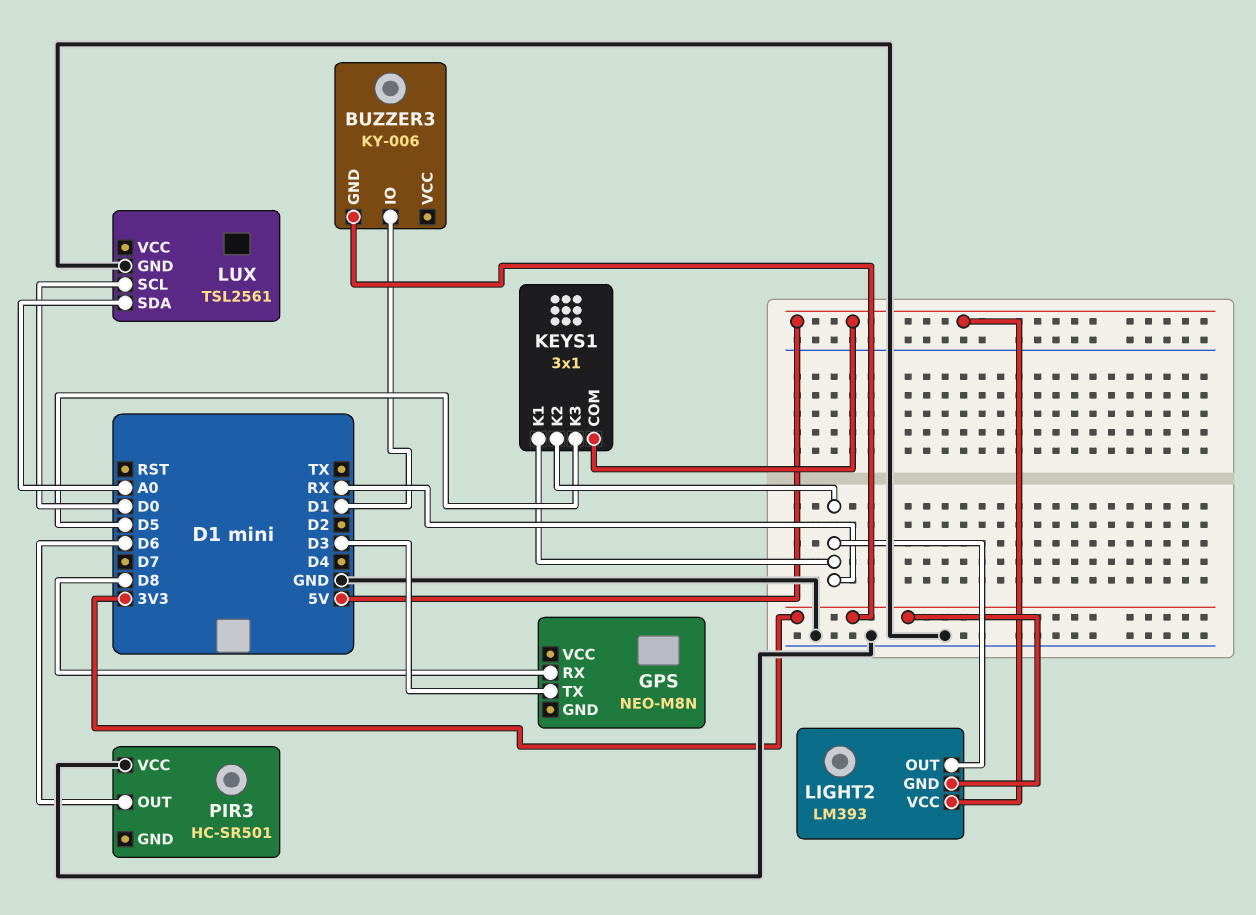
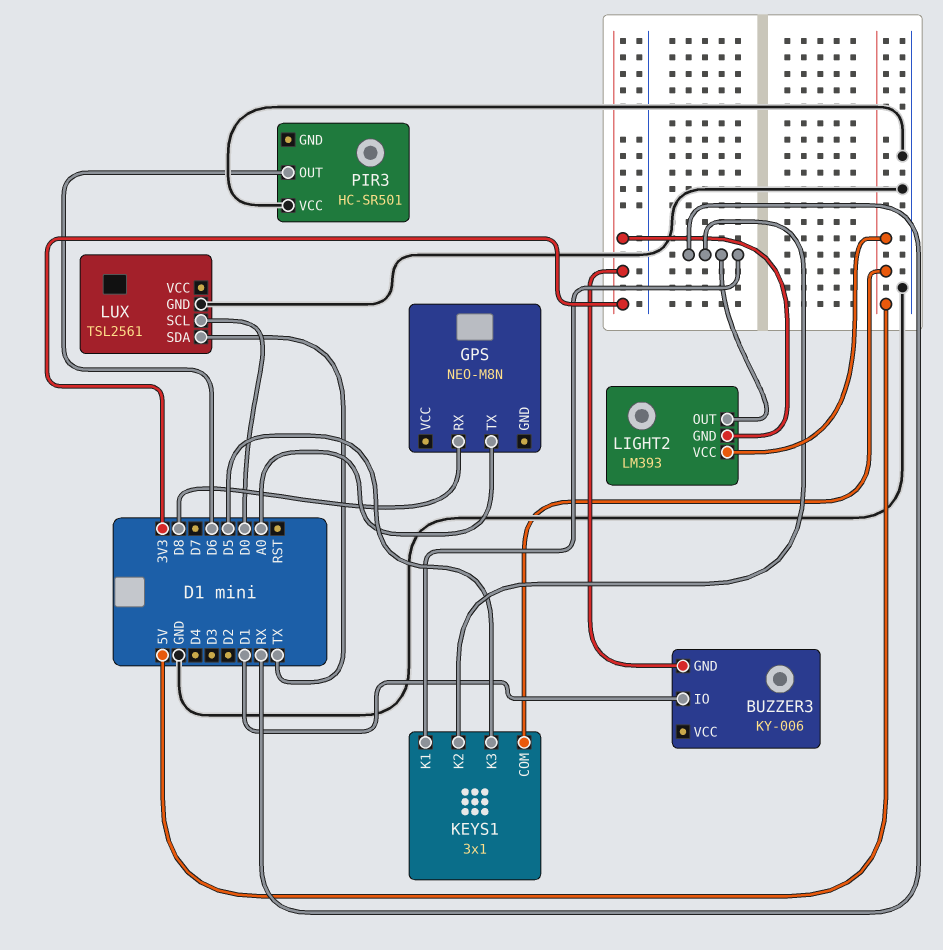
GPS pin TX: D3 -> A0
LUX pin SDA: A0 -> TX

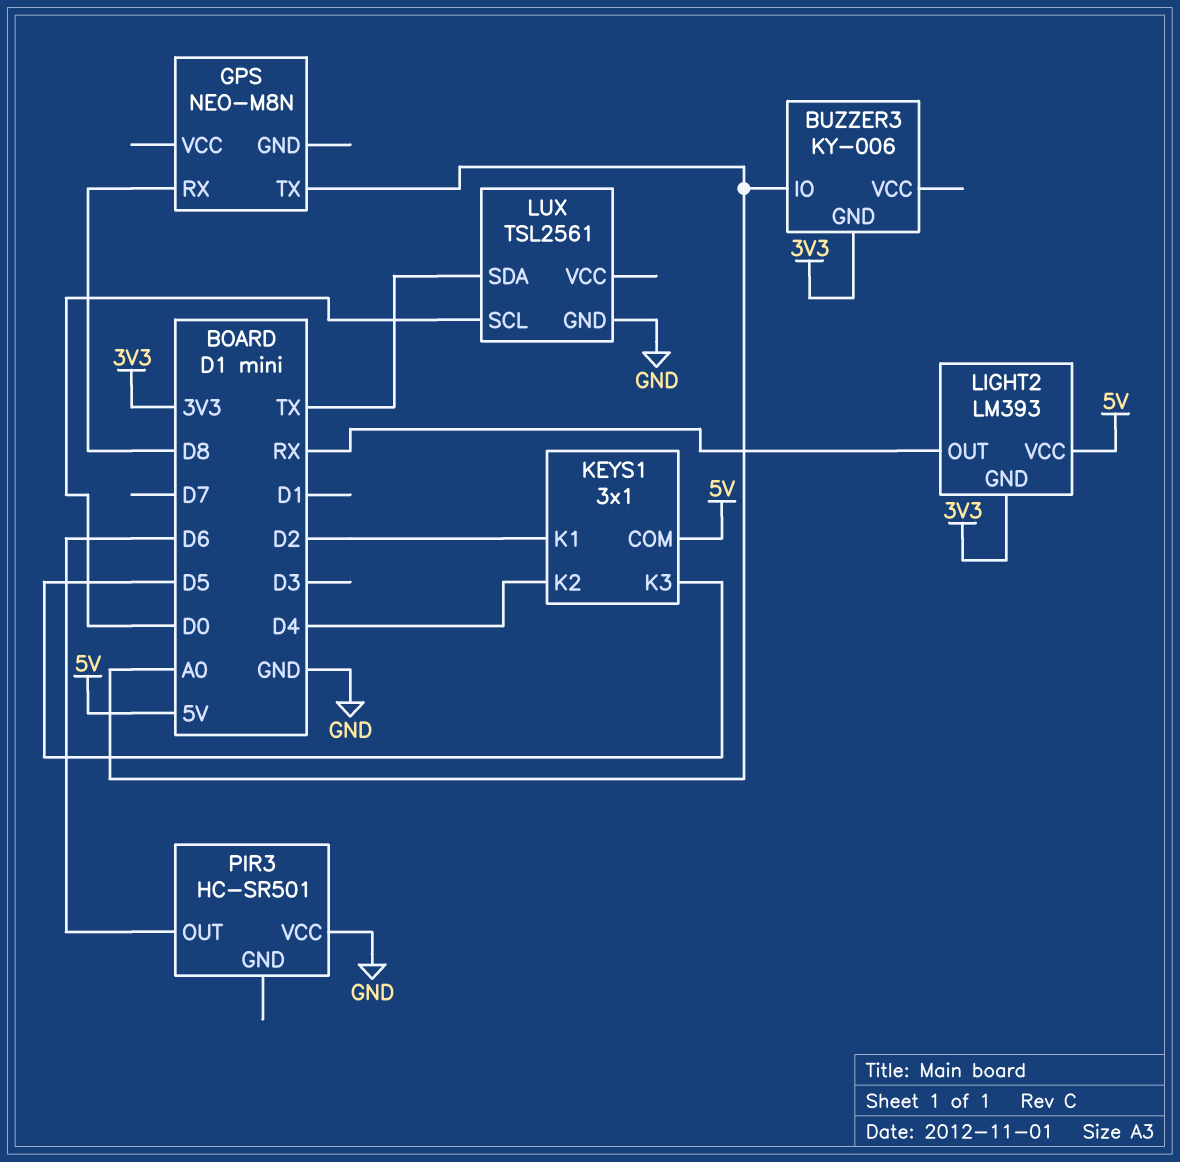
BUZZER3 pin IO: D1 -> A0
KEYS1 pin K1: RX -> D2
KEYS1 pin K2: RX -> D4

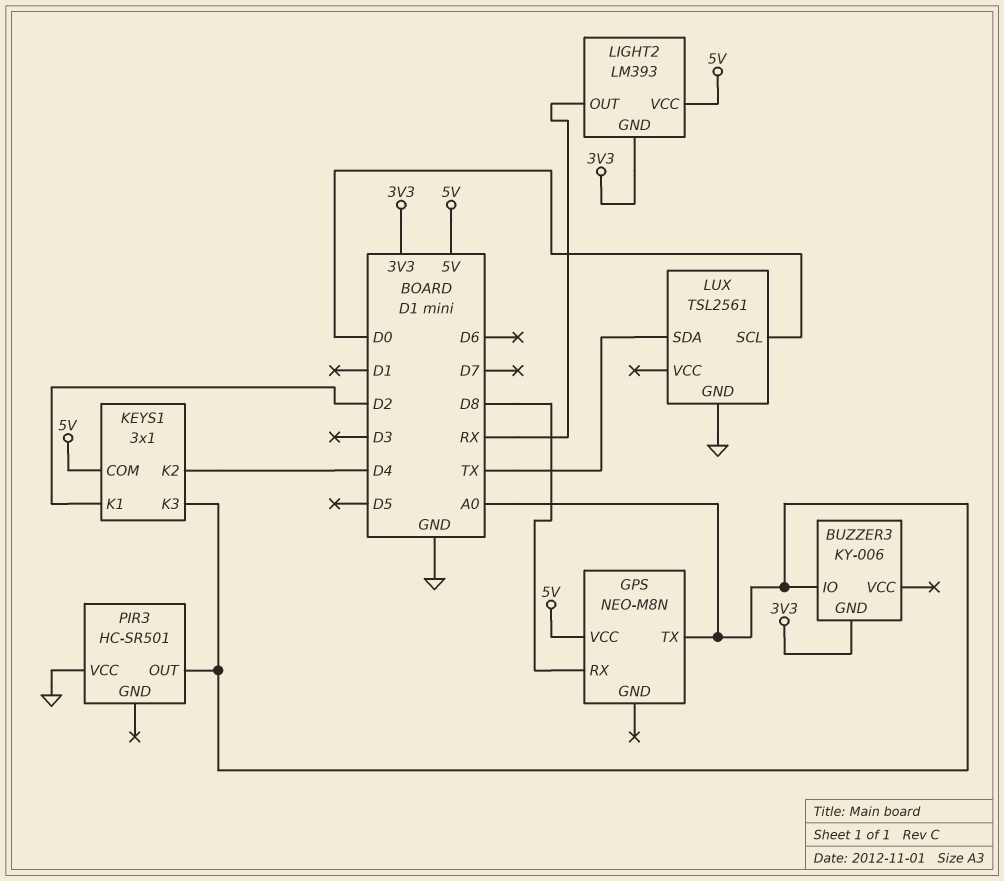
GPS pin VCC: none -> 5V
KEYS1 pin K3: D5 -> A0
PIR3 pin OUT: D6 -> A0

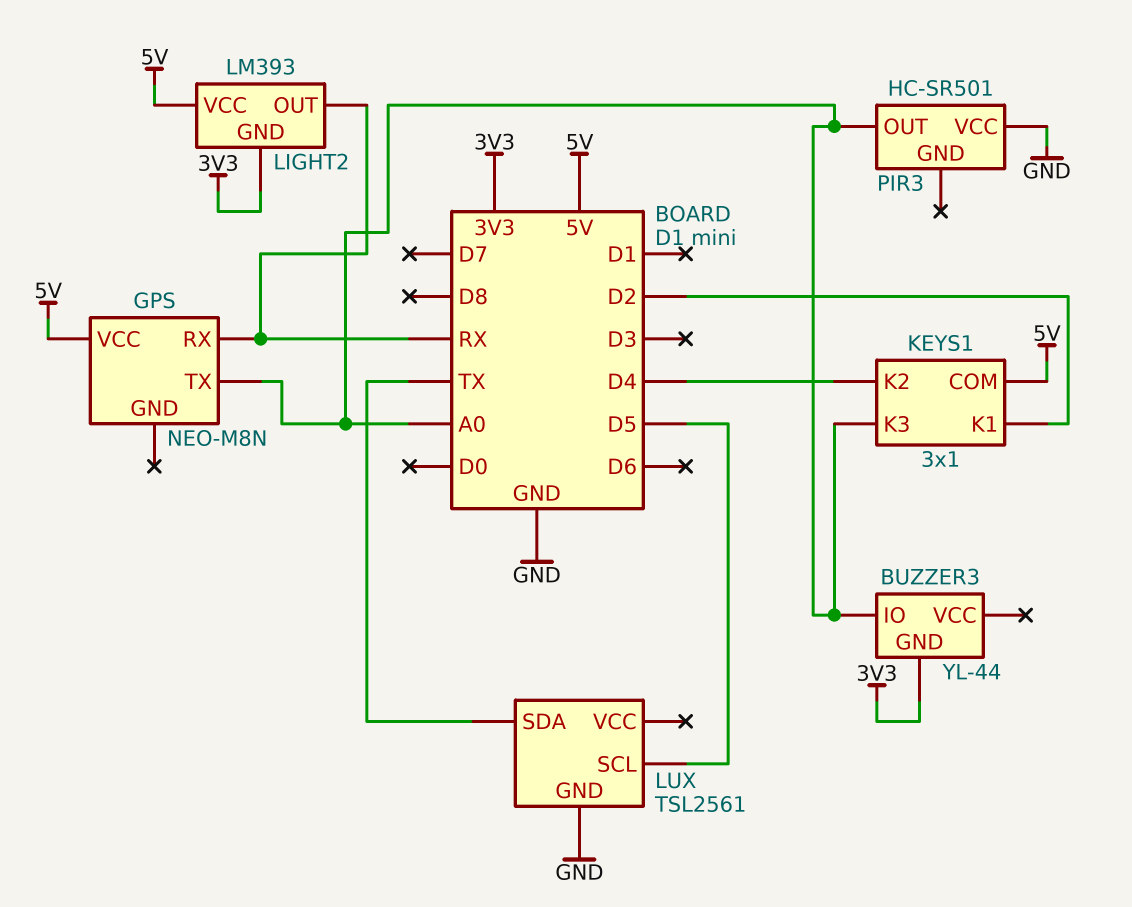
BUZZER3: KY-006 -> YL-44
GPS pin RX: D8 -> RX
LUX pin SCL: D0 -> D5

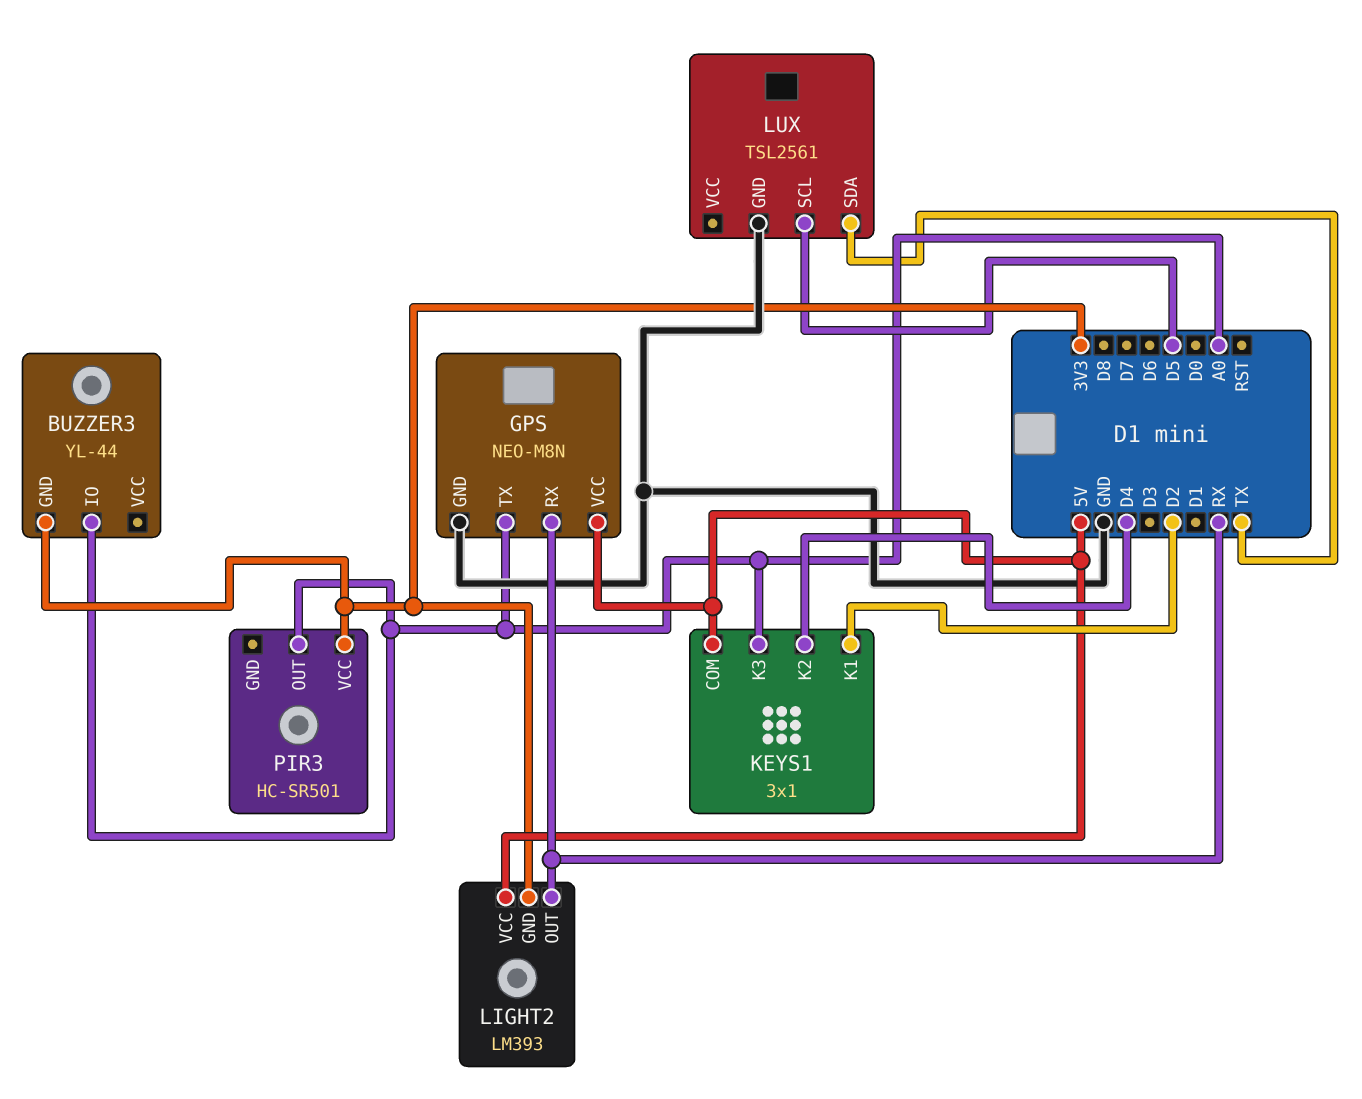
GPS pin GND: none -> GND
PIR3 pin VCC: GND -> 3V3

